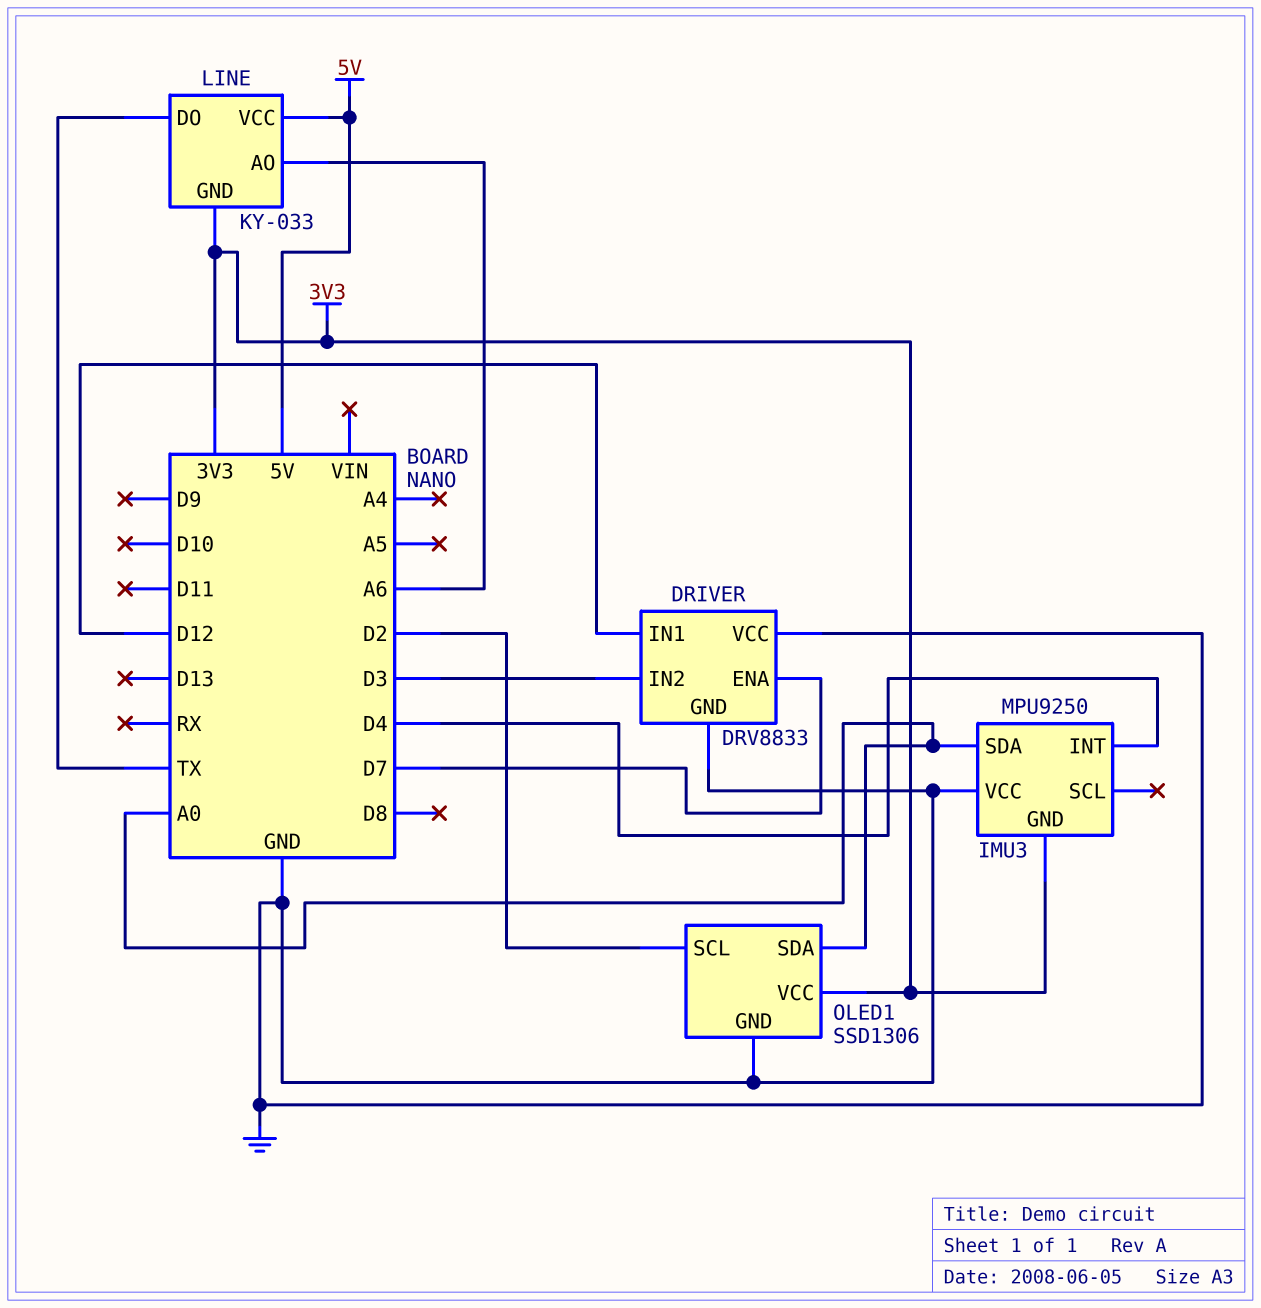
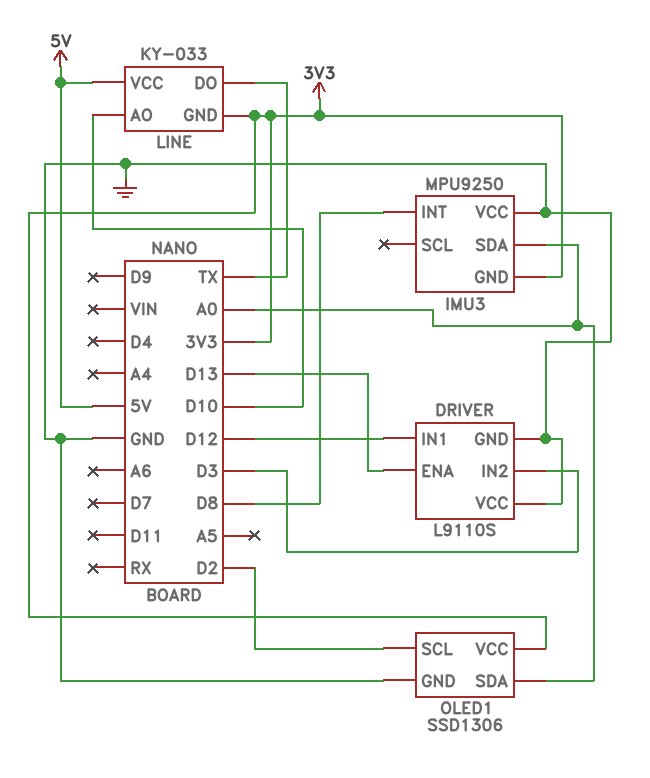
DRIVER: DRV8833 -> L9110S
DRIVER pin ENA: D7 -> D13
IMU3 pin INT: D4 -> D8
LINE pin AO: A6 -> D10

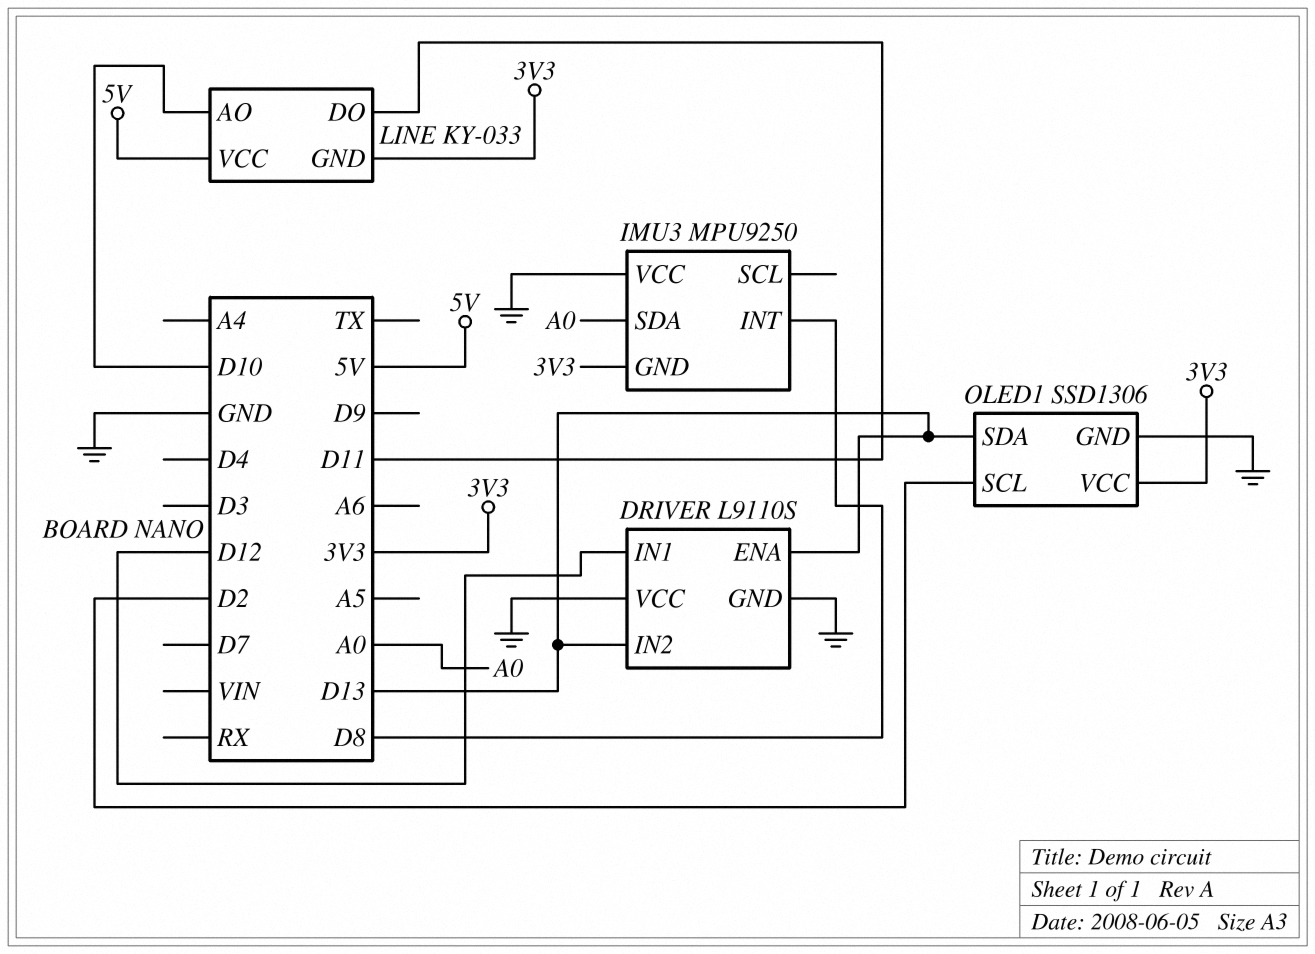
DRIVER pin IN2: D3 -> D13
LINE pin DO: TX -> D11
OLED1 pin SDA: A0 -> D13

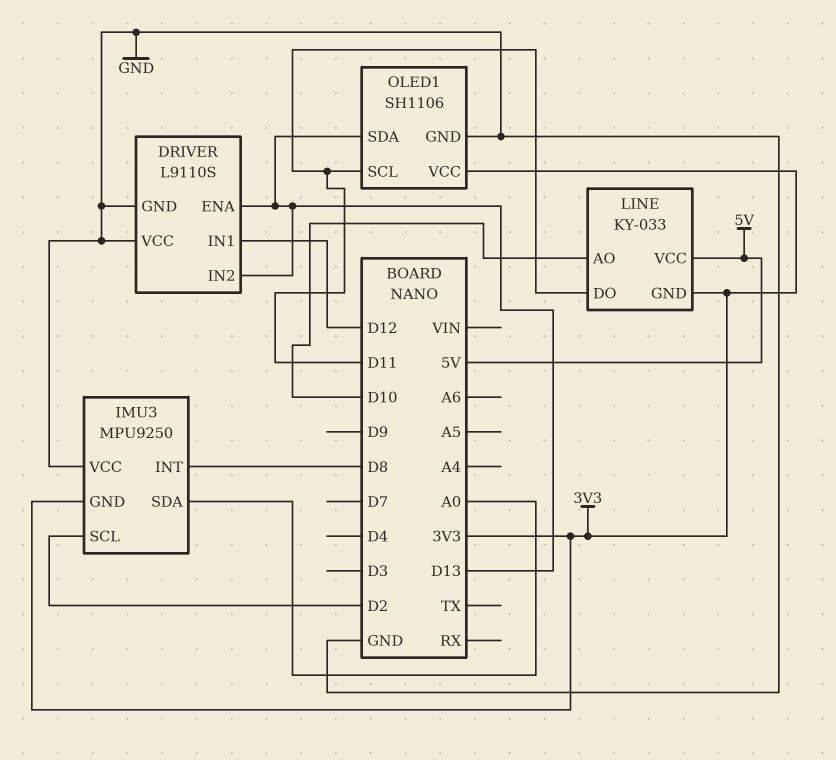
IMU3 pin SCL: none -> D2
OLED1: SSD1306 -> SH1106
OLED1 pin SCL: D2 -> D11

